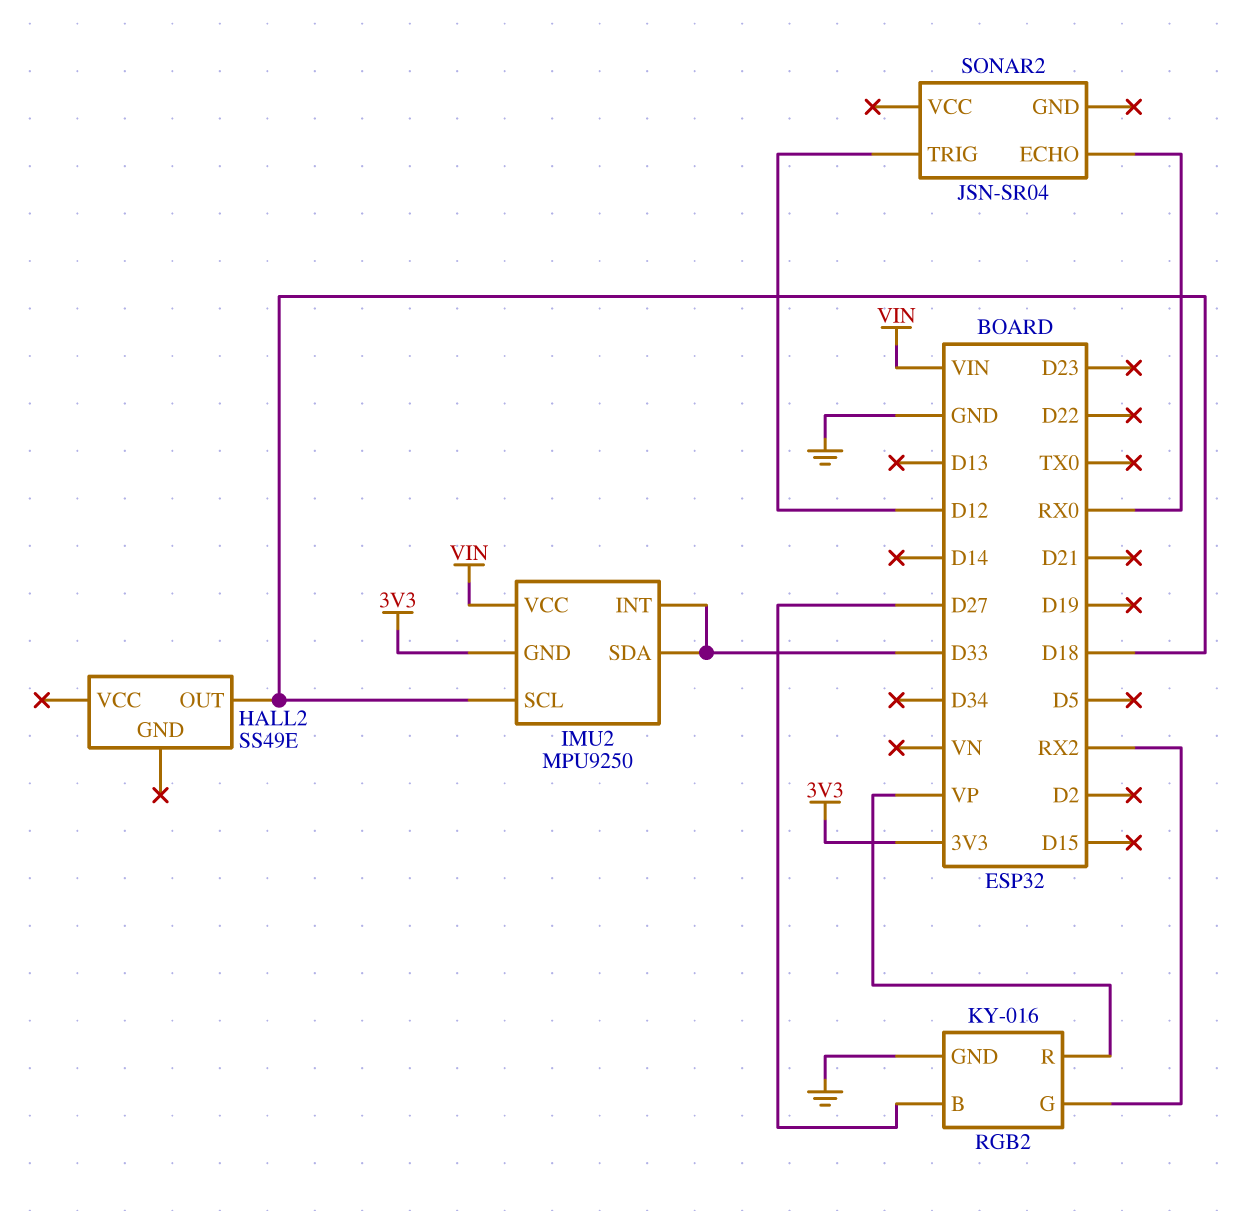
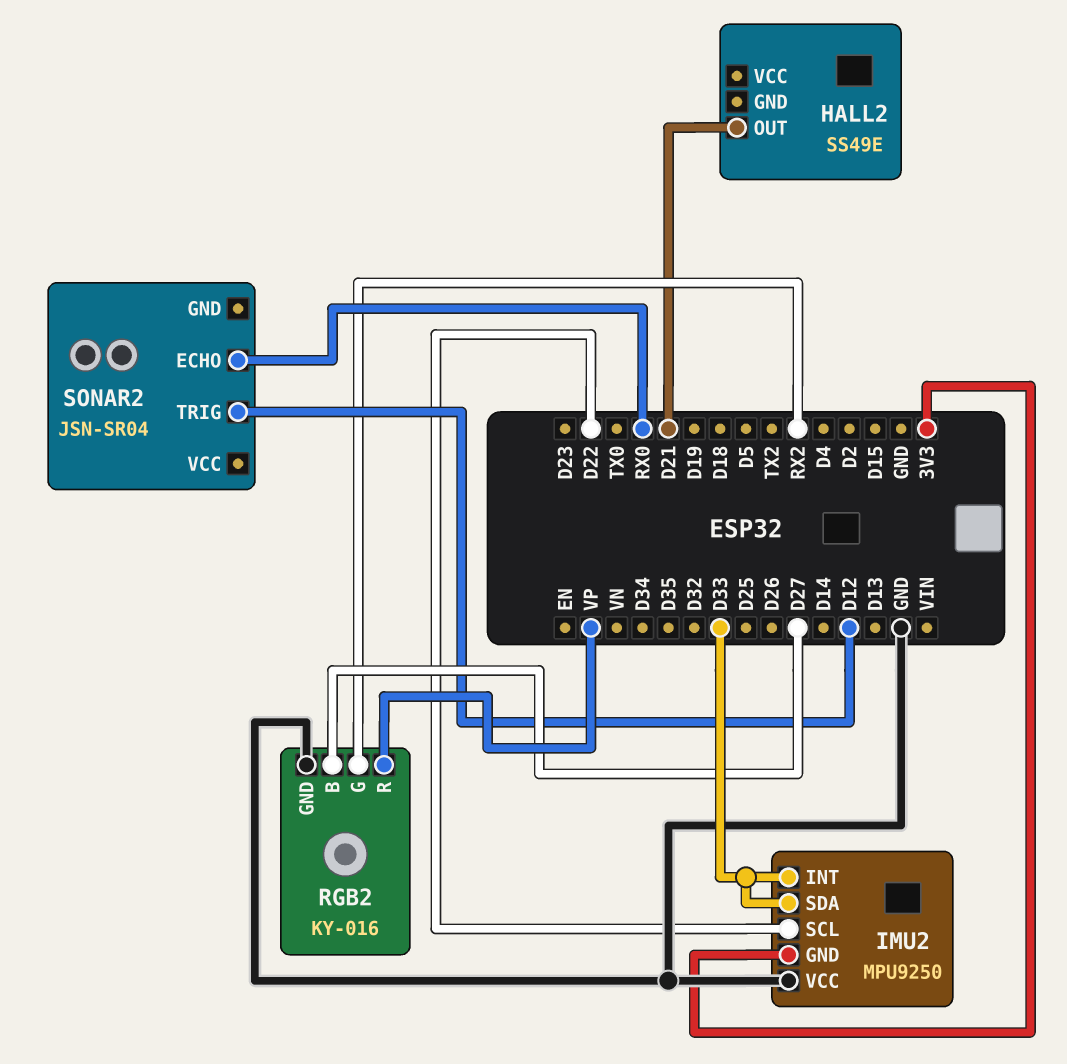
HALL2 pin OUT: D18 -> D21
IMU2 pin SCL: D18 -> D22
IMU2 pin VCC: VIN -> GND

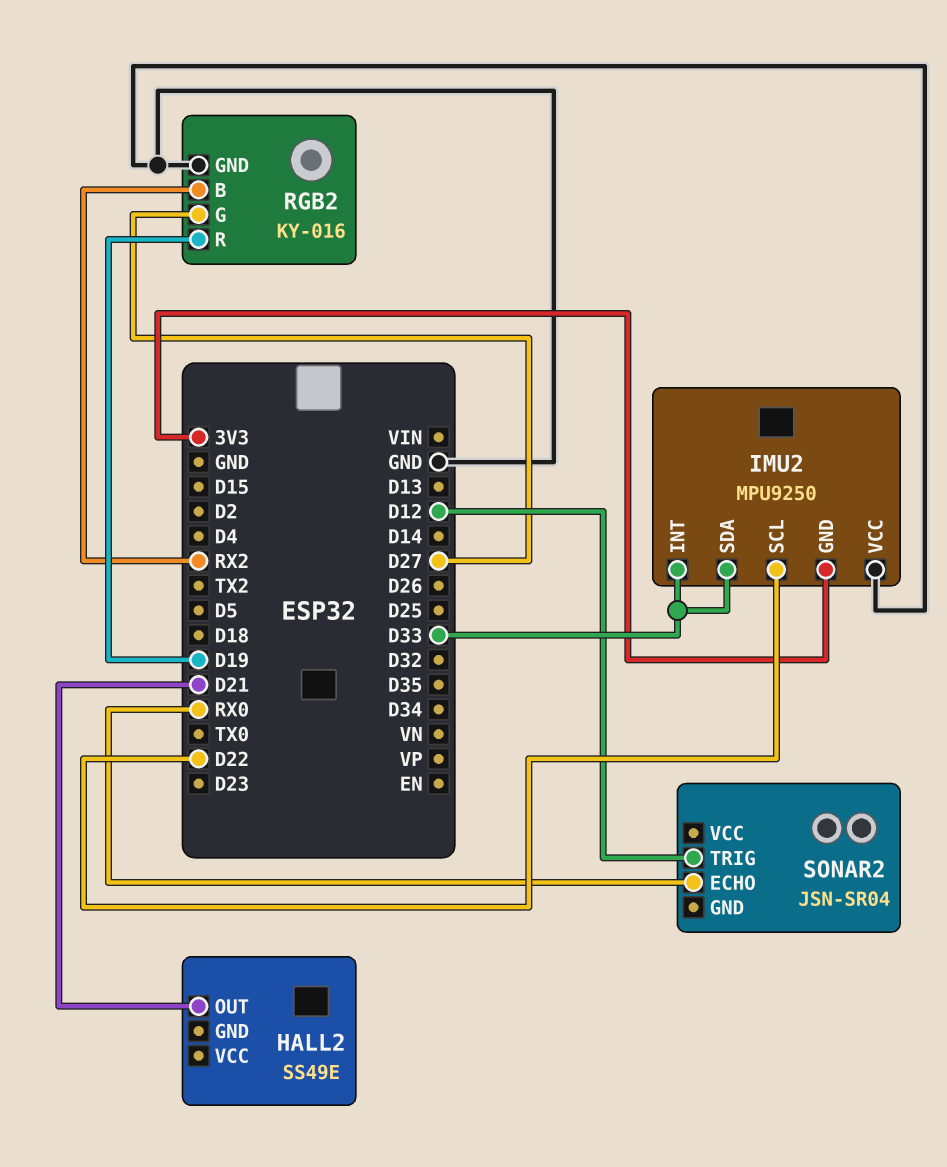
RGB2 pin B: D27 -> RX2
RGB2 pin G: RX2 -> D27
RGB2 pin R: VP -> D19

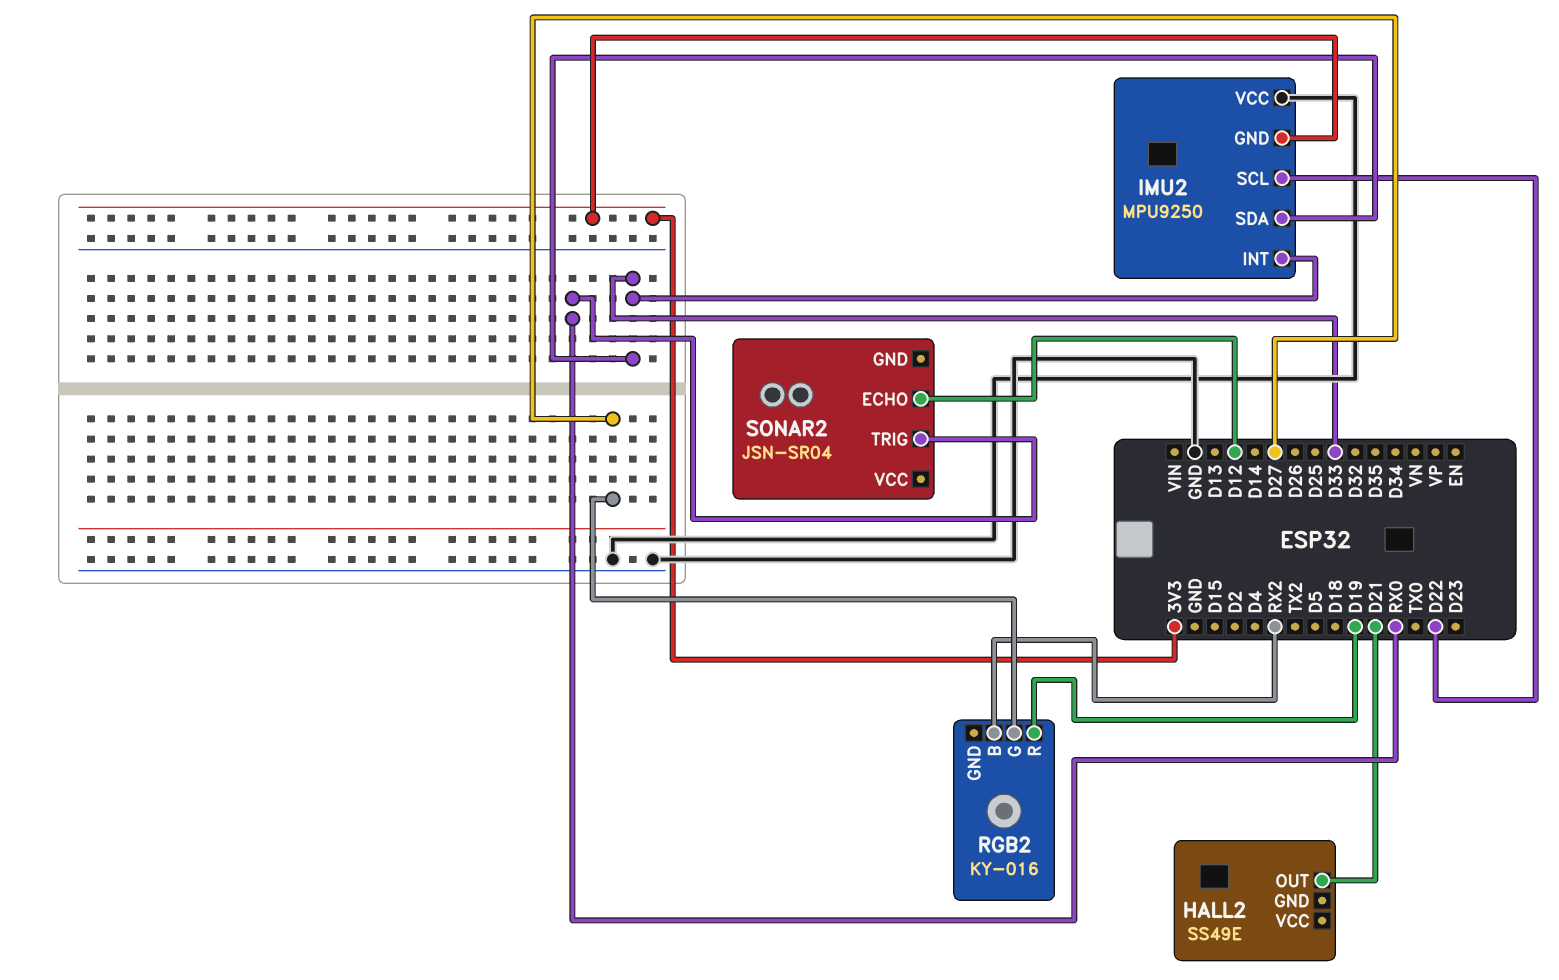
RGB2 pin GND: GND -> none
SONAR2 pin ECHO: RX0 -> D12
SONAR2 pin TRIG: D12 -> RX0

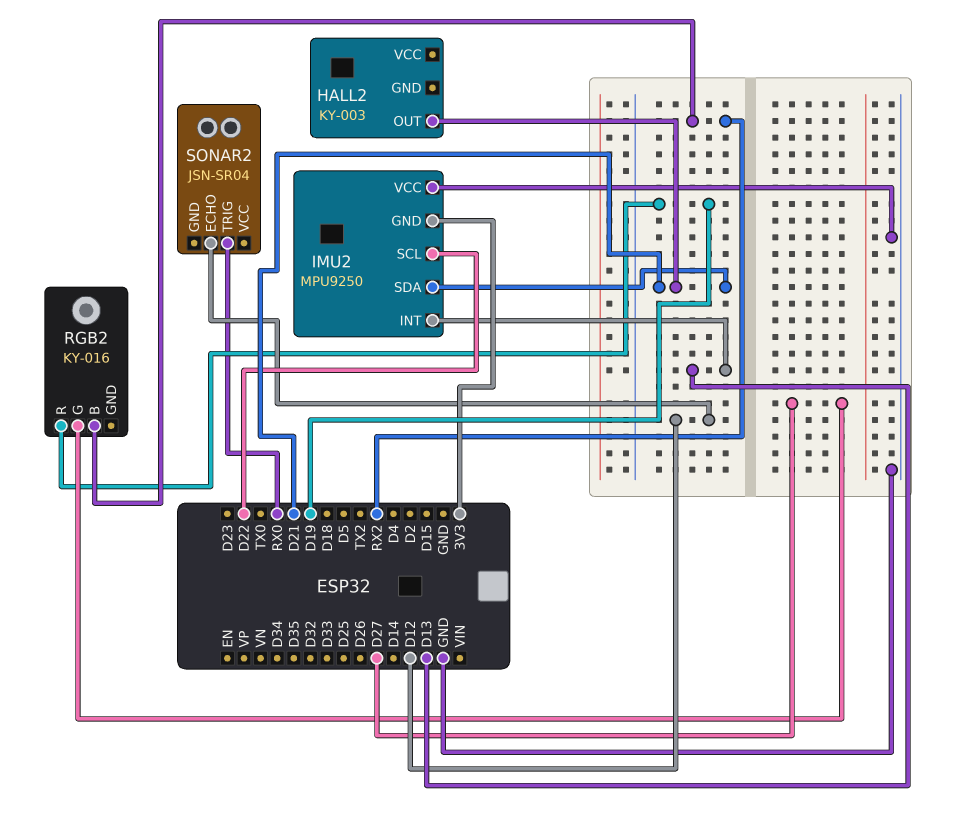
HALL2: SS49E -> KY-003
IMU2 pin INT: D33 -> D13
IMU2 pin SDA: D33 -> D21

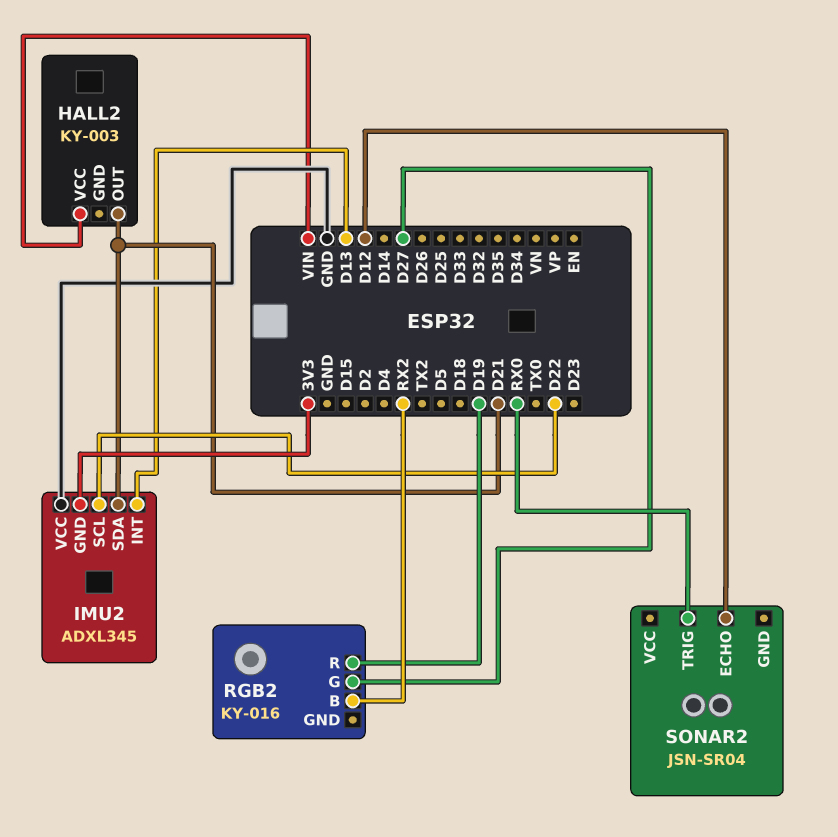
HALL2 pin VCC: none -> VIN
IMU2: MPU9250 -> ADXL345

